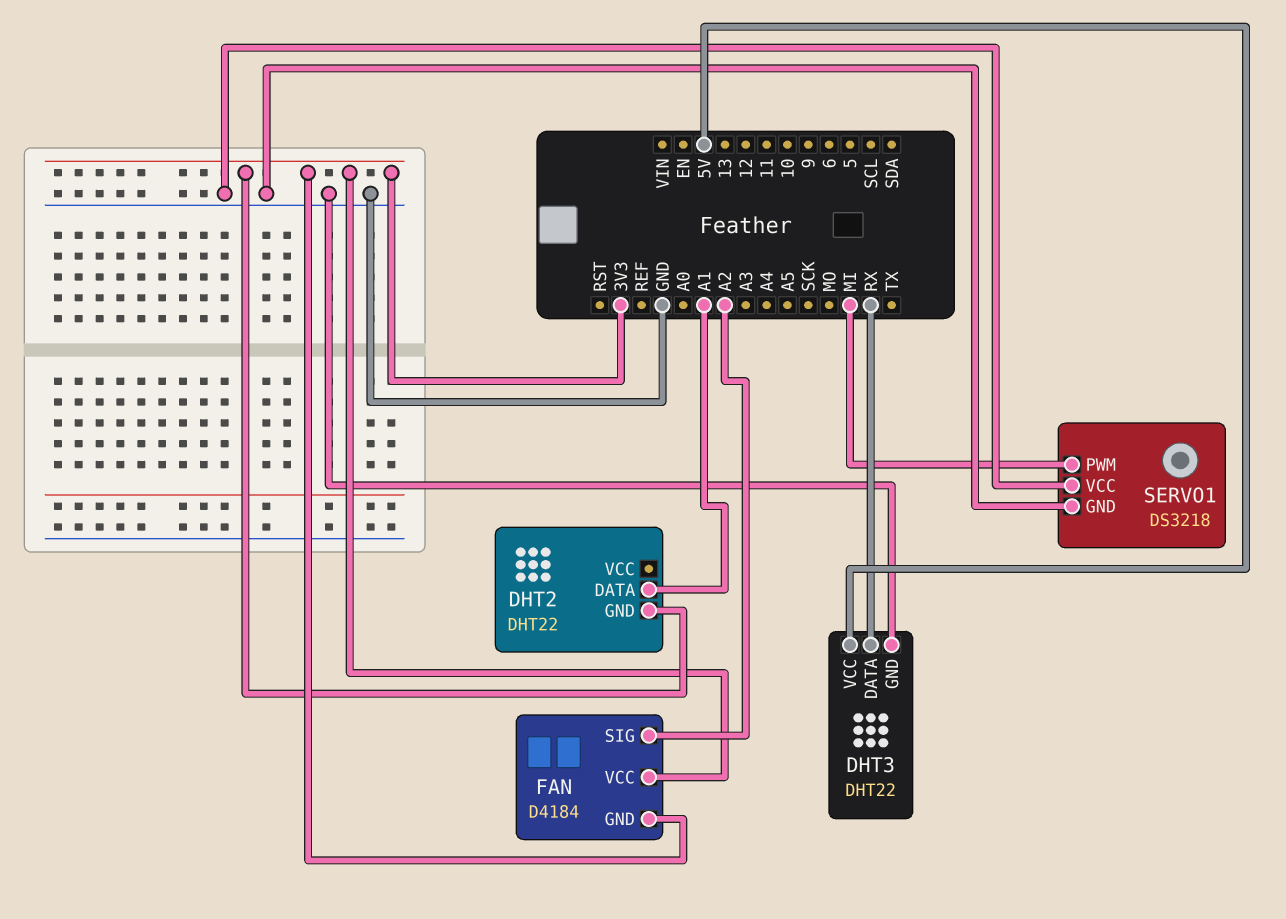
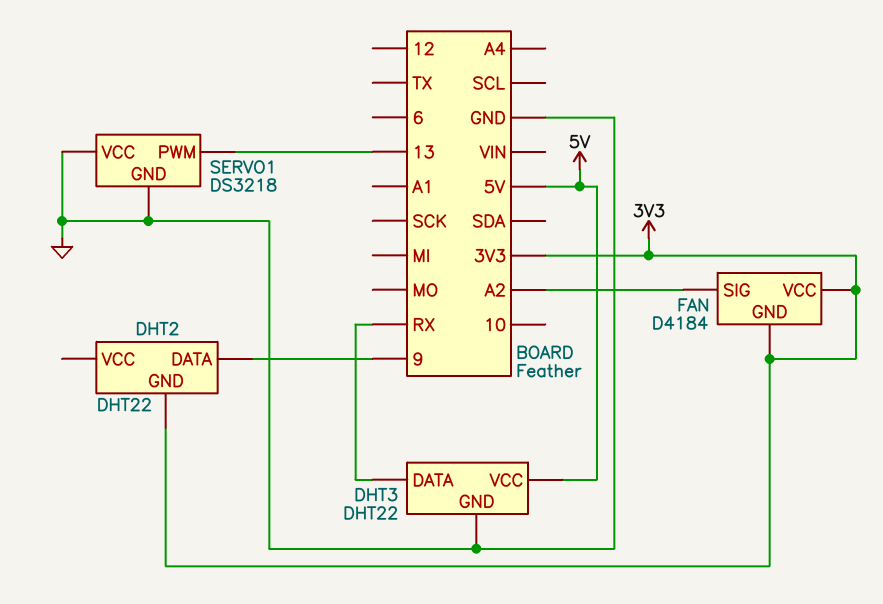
DHT2 pin DATA: A1 -> 9
SERVO1 pin PWM: MI -> 13

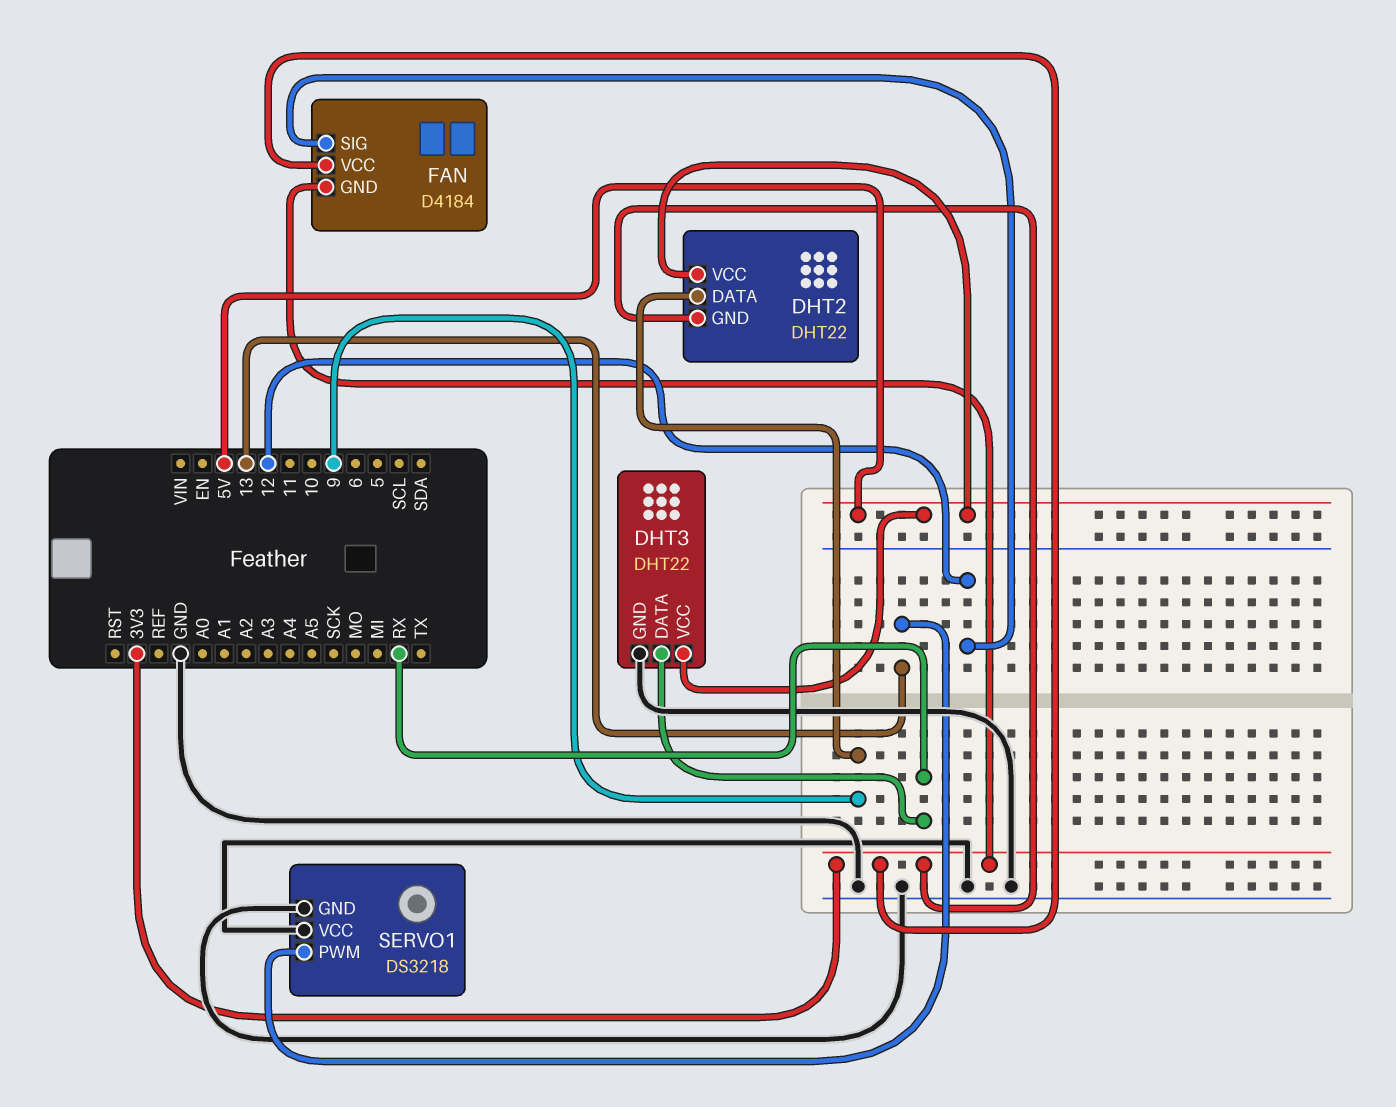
DHT2 pin VCC: none -> 5V
FAN pin SIG: A2 -> 12

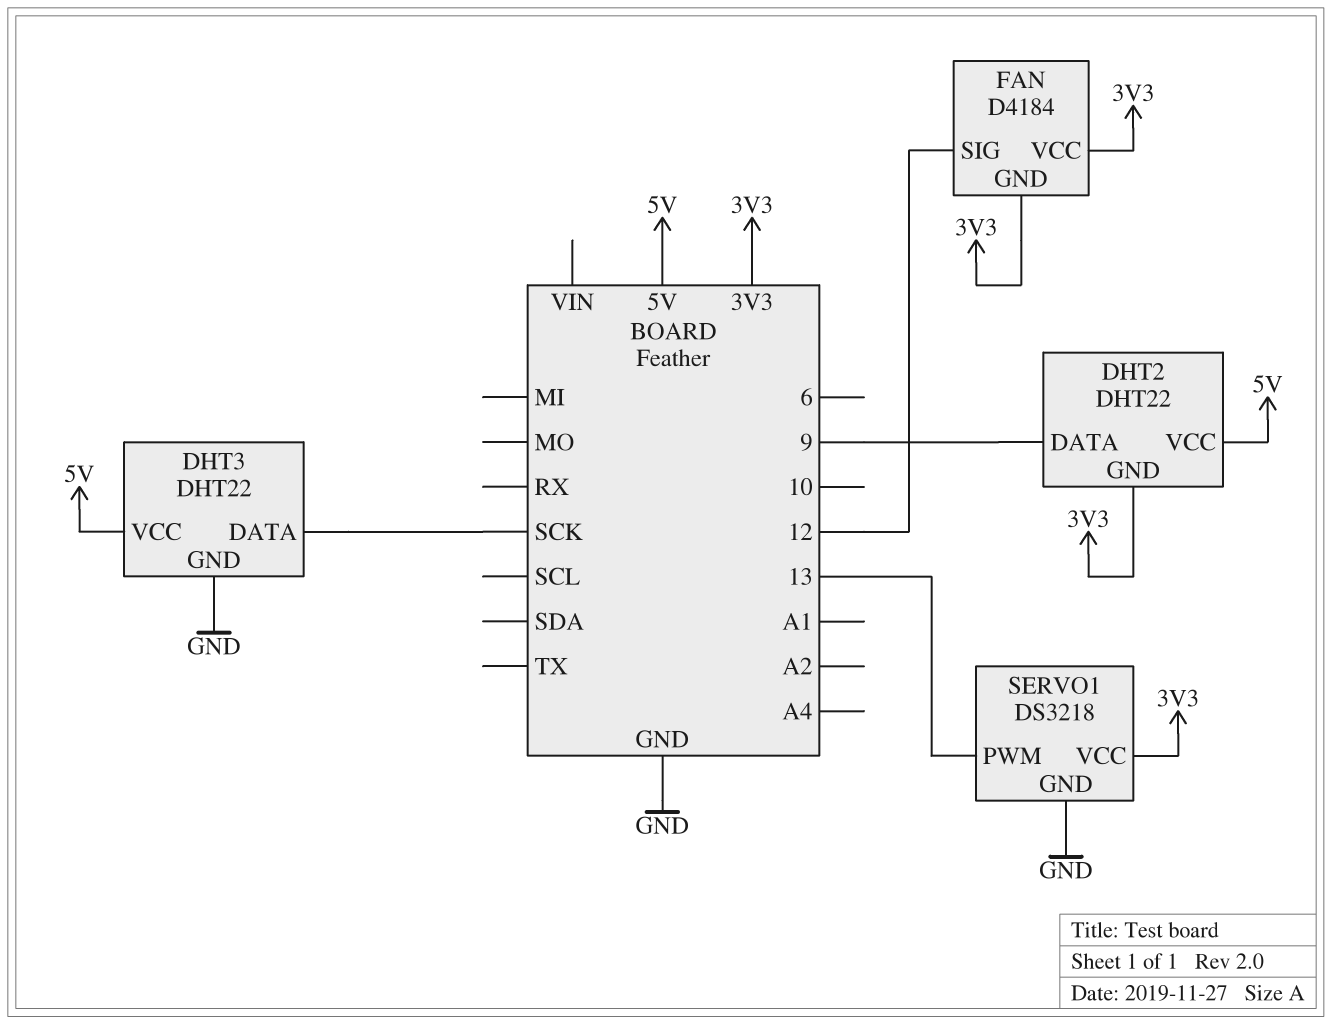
DHT3 pin DATA: RX -> SCK
SERVO1 pin VCC: GND -> 3V3

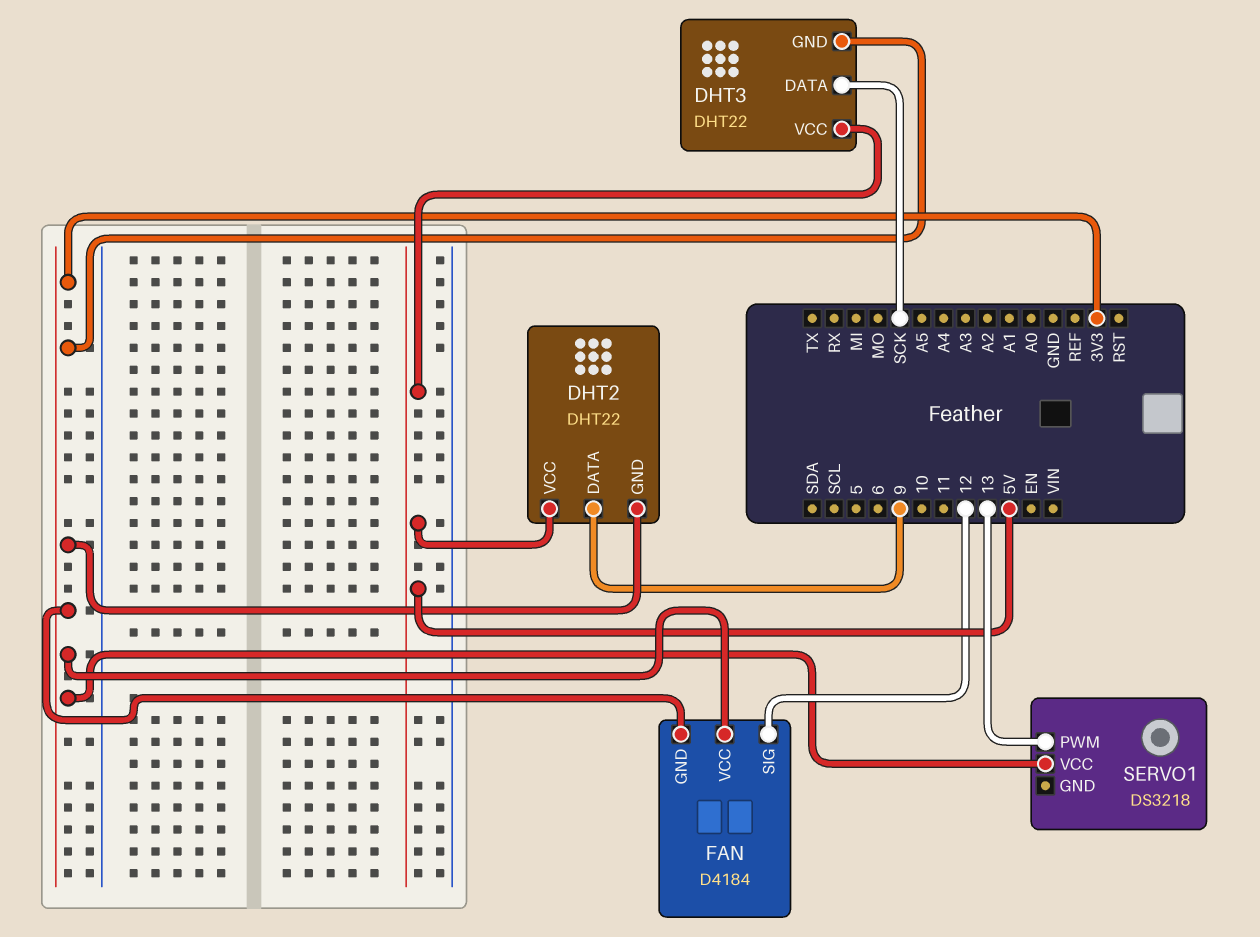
DHT3 pin GND: GND -> 3V3
SERVO1 pin GND: GND -> none

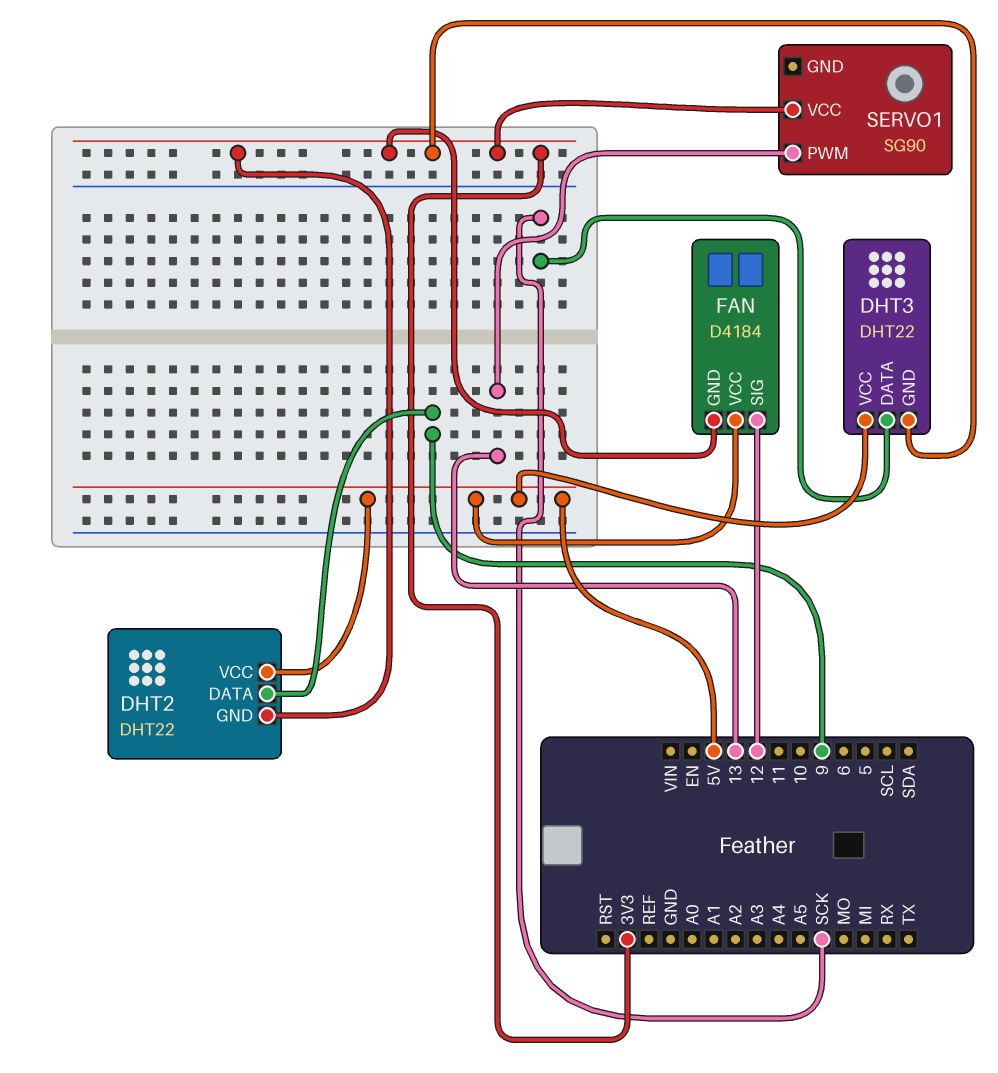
FAN pin VCC: 3V3 -> 5V
SERVO1: DS3218 -> SG90

